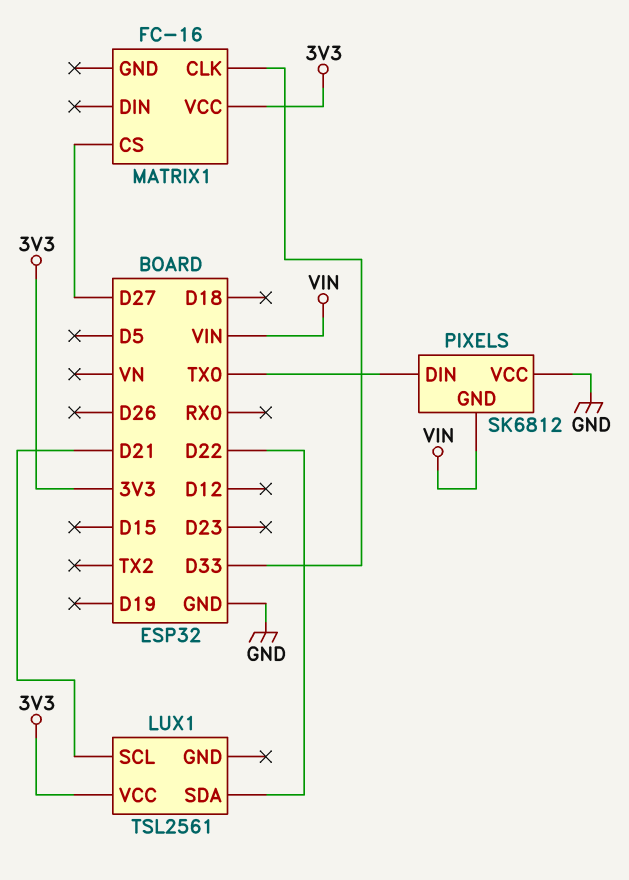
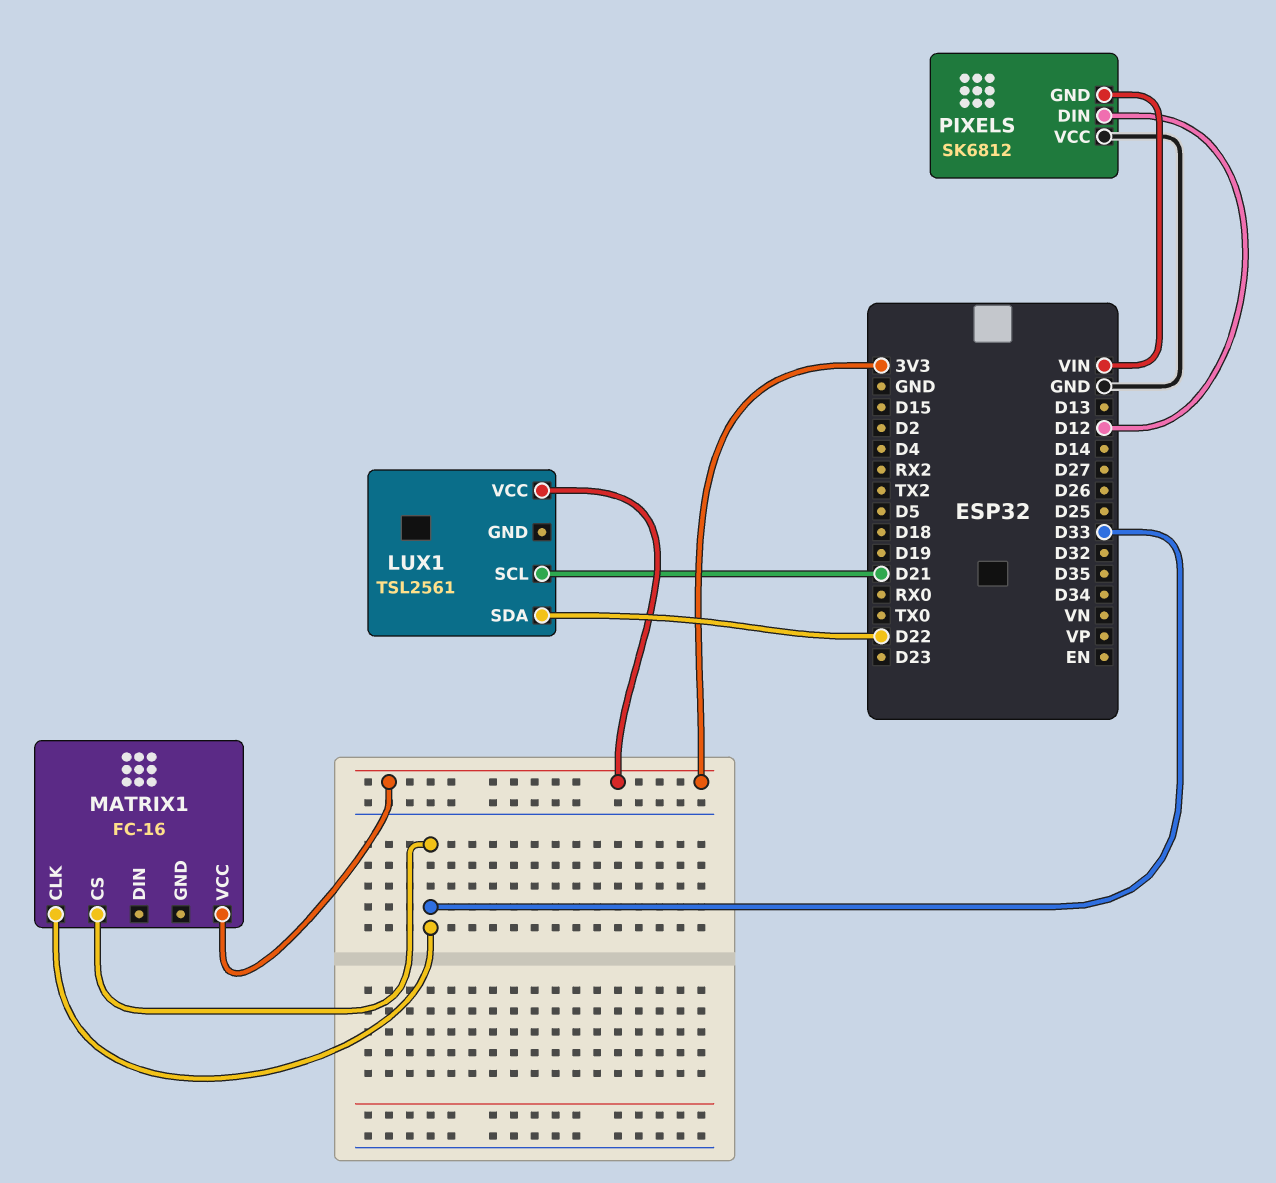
MATRIX1 pin CS: D27 -> D33
PIXELS pin DIN: TX0 -> D12

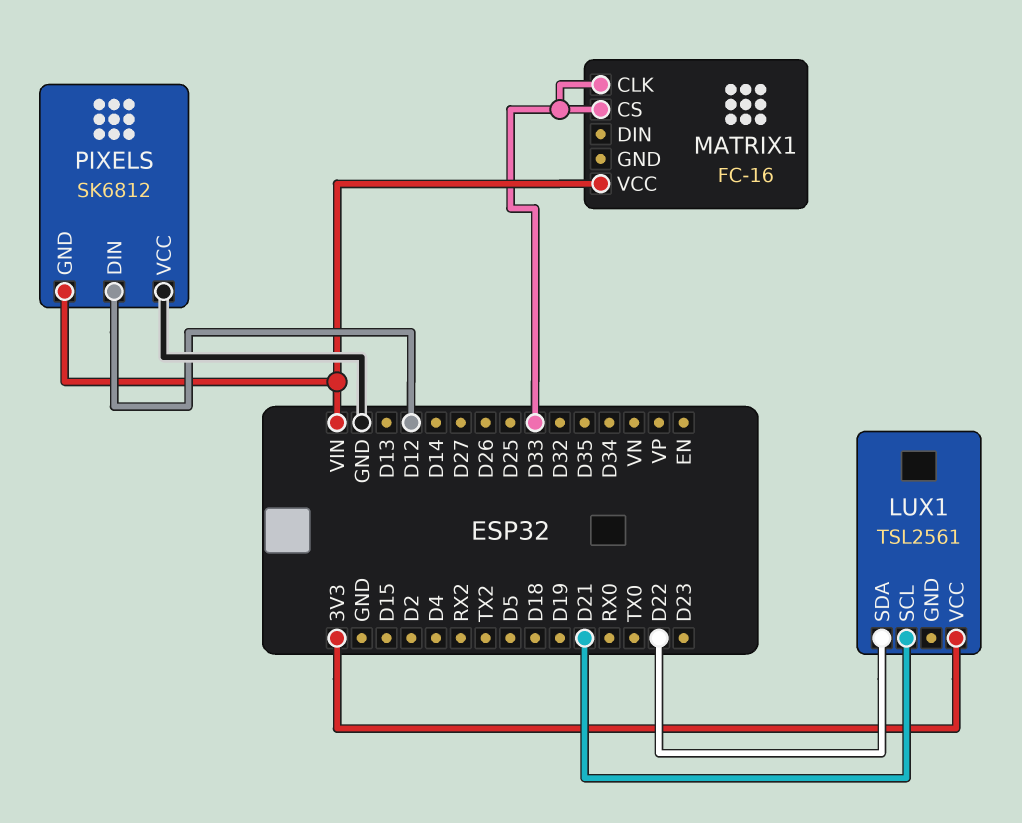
MATRIX1 pin VCC: 3V3 -> VIN

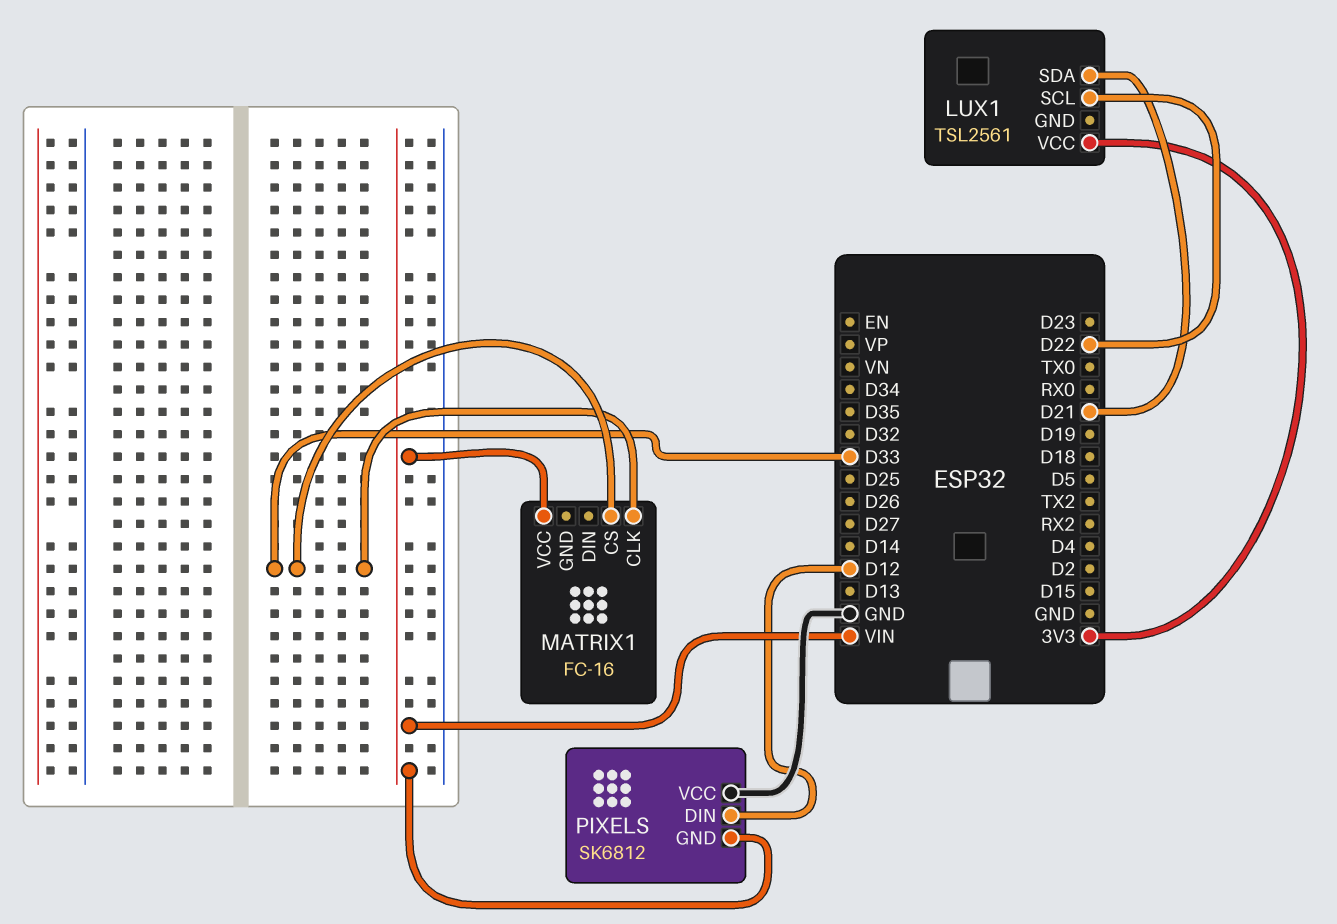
LUX1 pin SCL: D21 -> D22
LUX1 pin SDA: D22 -> D21

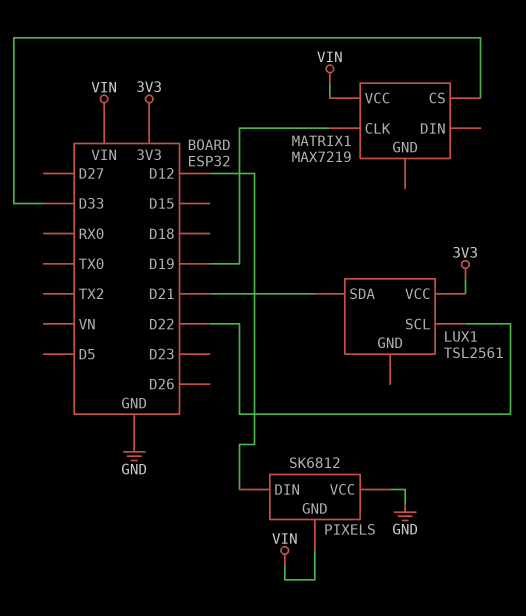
MATRIX1: FC-16 -> MAX7219
MATRIX1 pin CLK: D33 -> D19

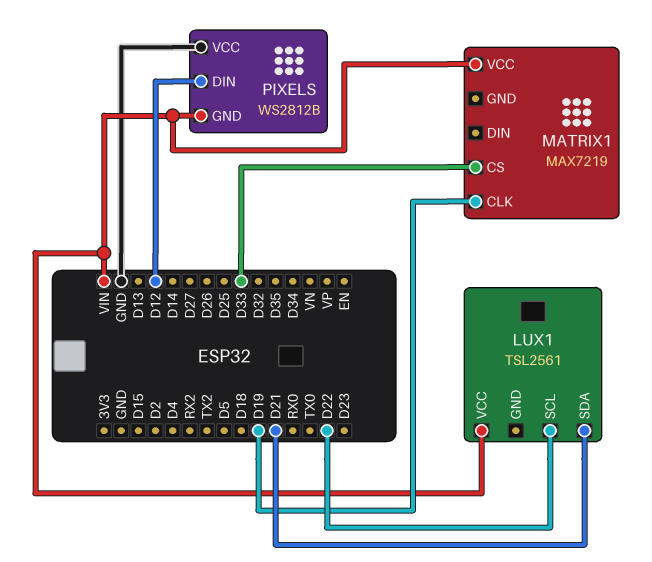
LUX1 pin VCC: 3V3 -> VIN
PIXELS: SK6812 -> WS2812B

